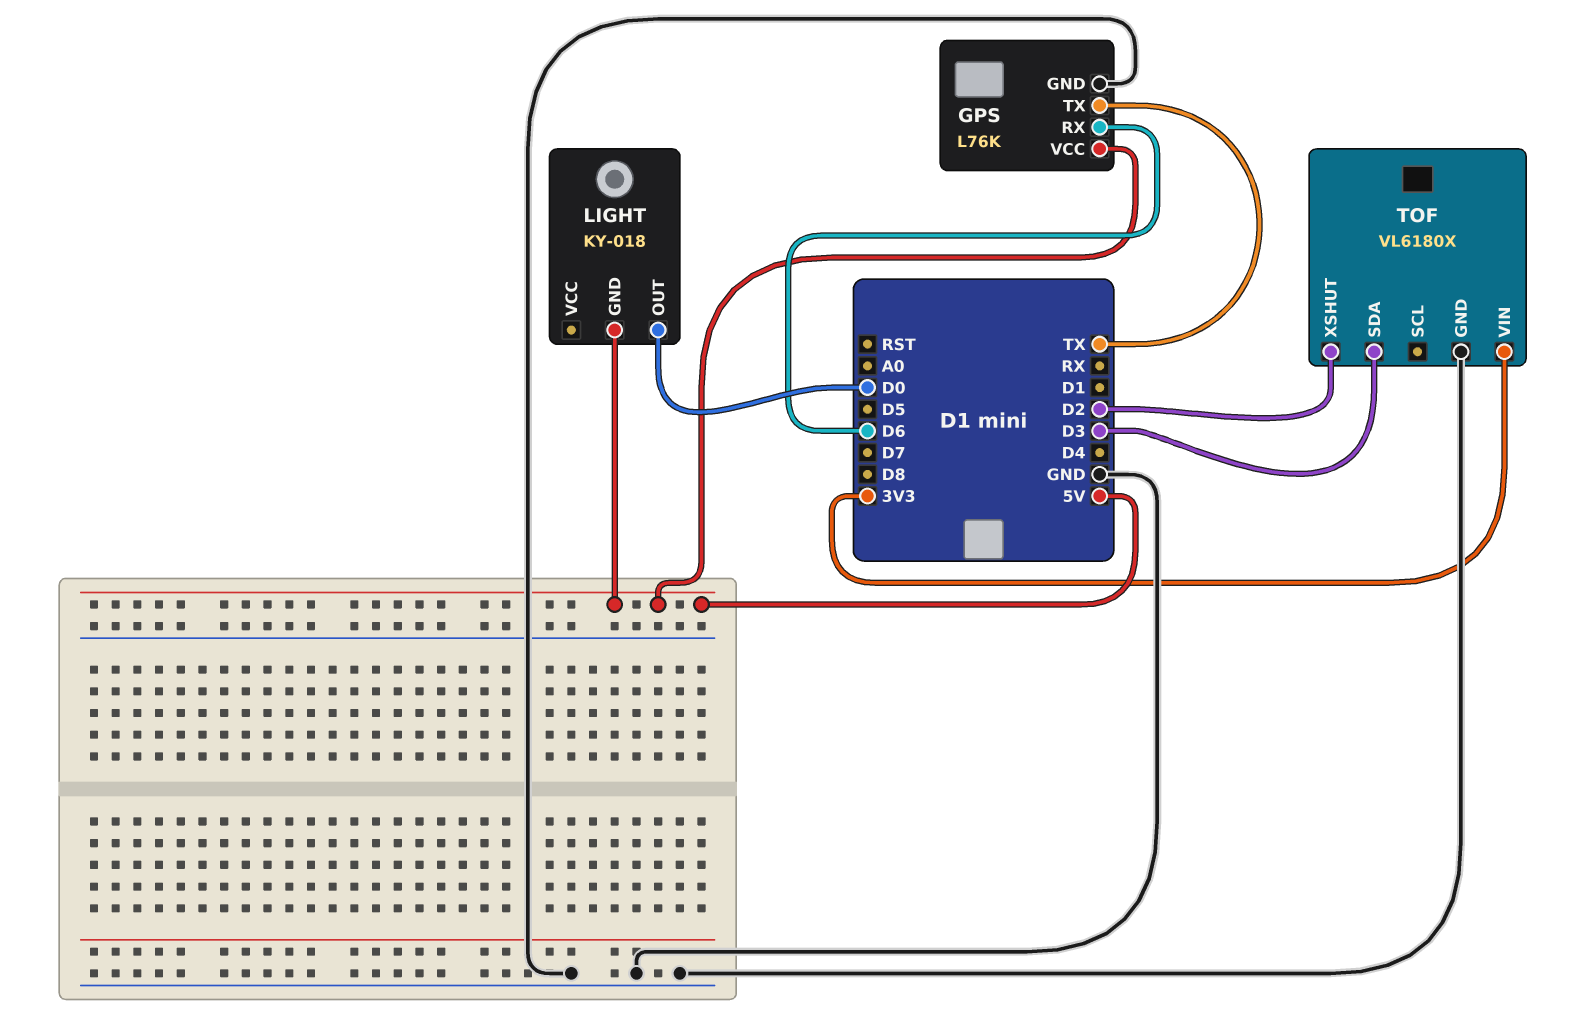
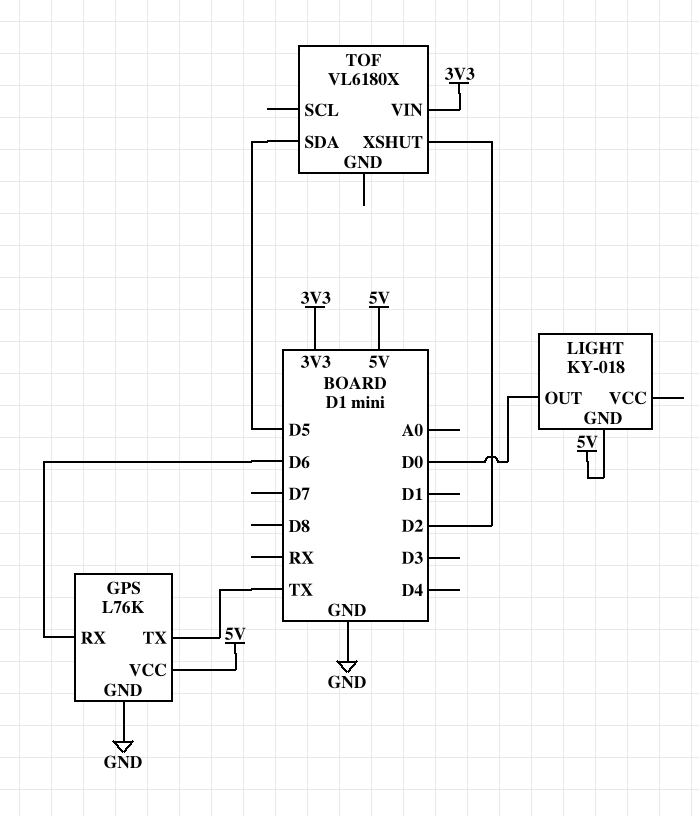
TOF pin GND: GND -> none
TOF pin SDA: D3 -> D5

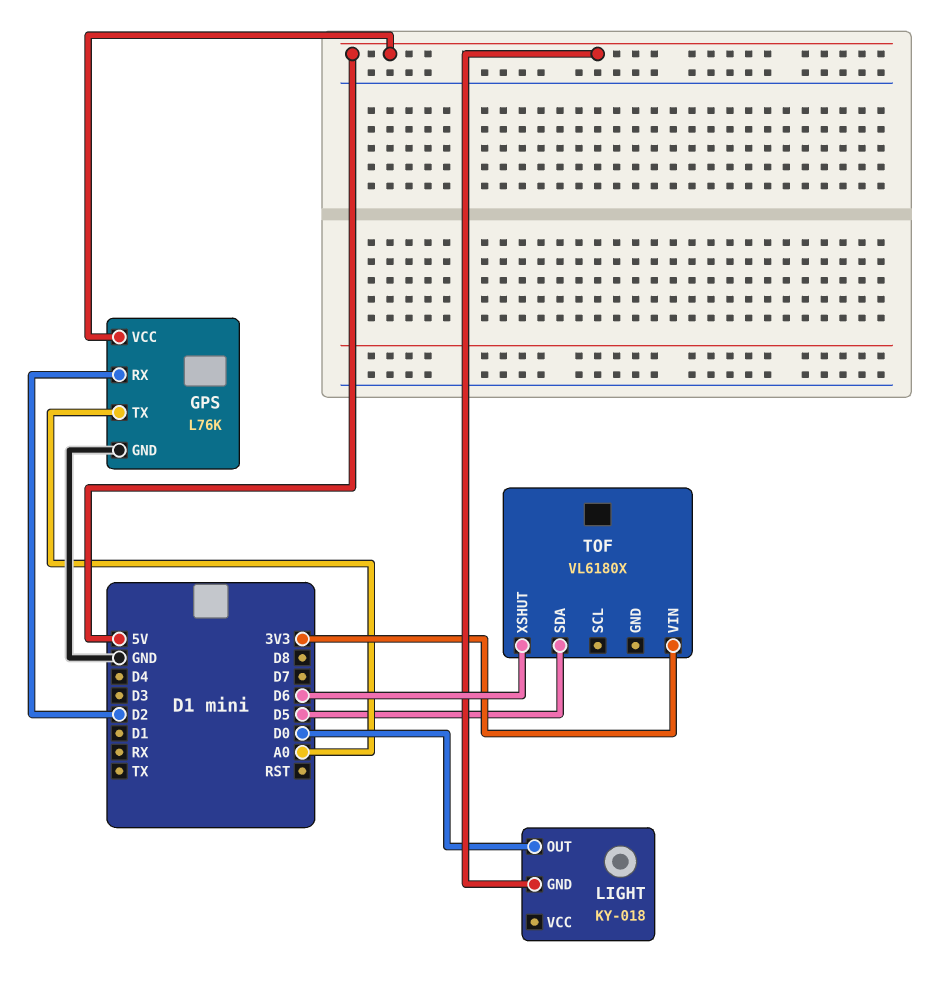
GPS pin RX: D6 -> D2
GPS pin TX: TX -> A0
TOF pin XSHUT: D2 -> D6

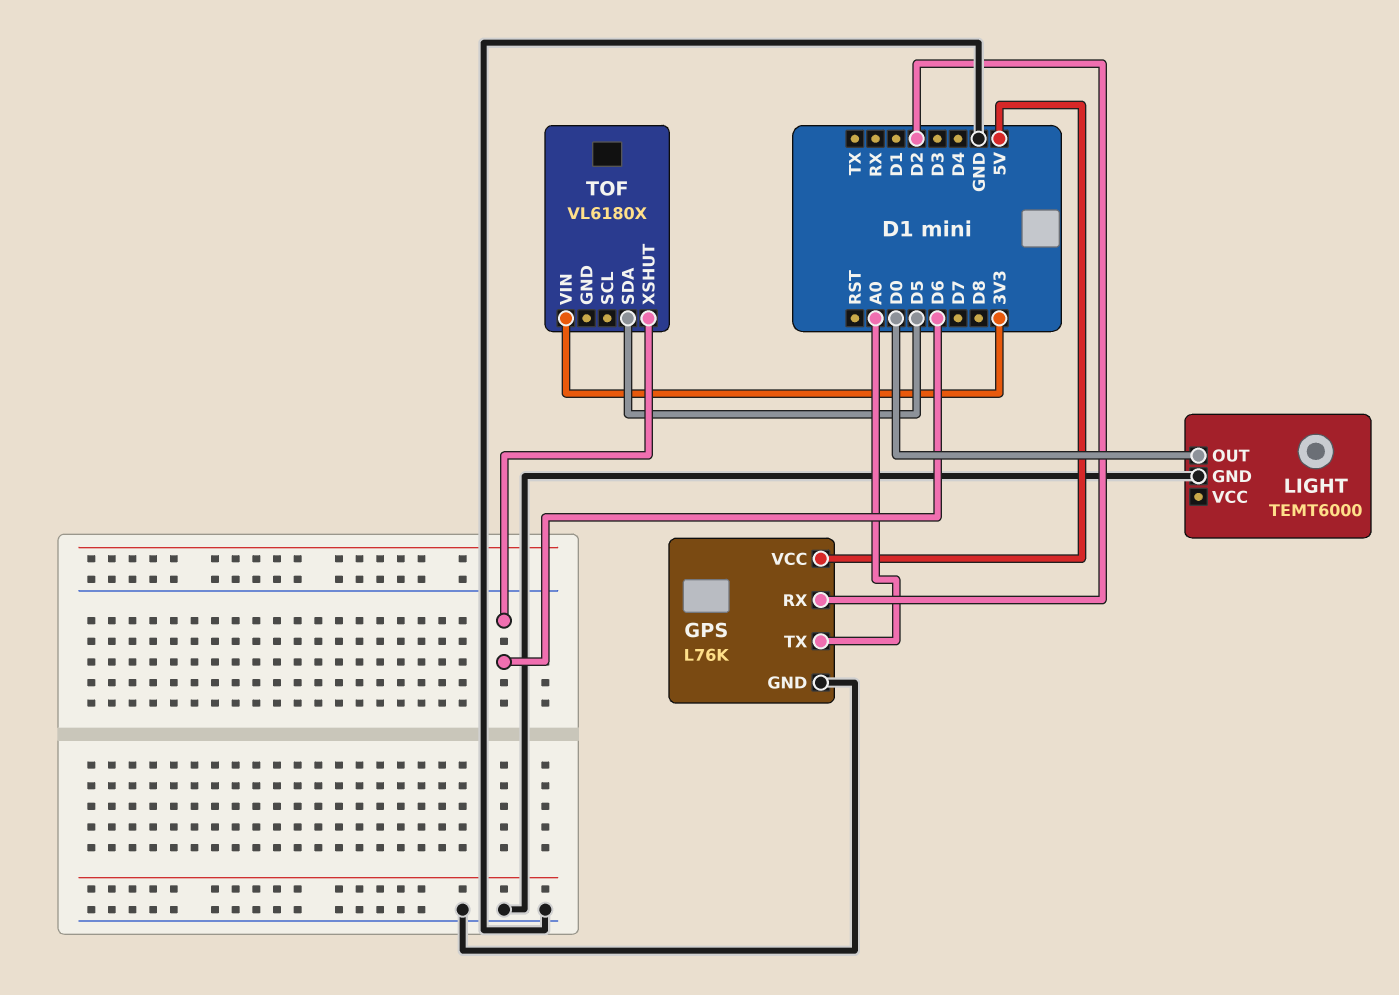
LIGHT: KY-018 -> TEMT6000
LIGHT pin GND: 5V -> GND

